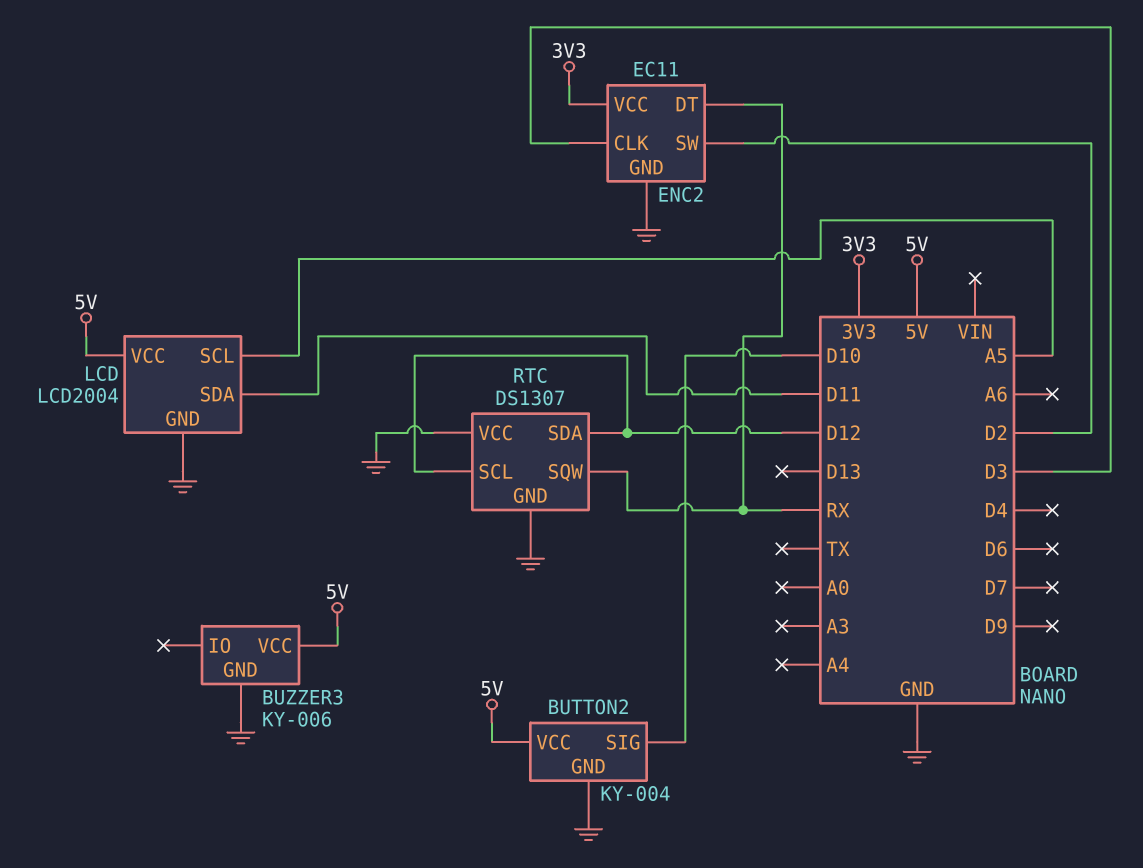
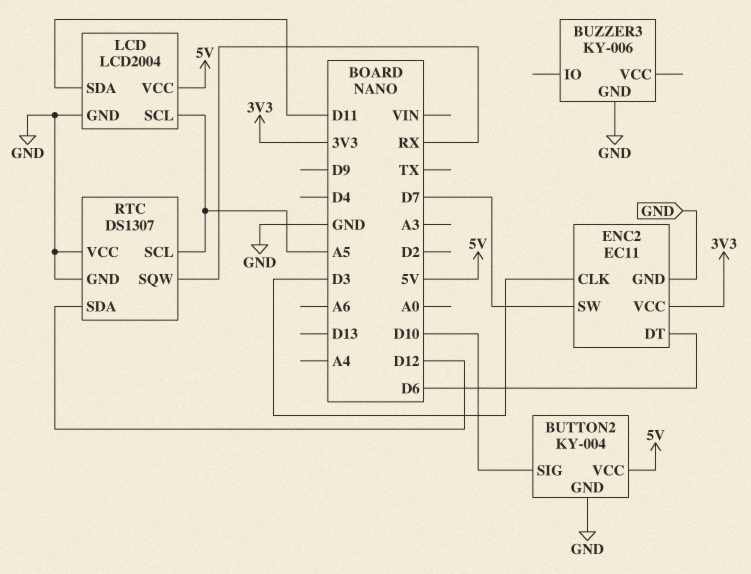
BUZZER3 pin VCC: 5V -> none
ENC2 pin DT: RX -> D6
ENC2 pin SW: D2 -> D7
RTC pin SCL: D12 -> A5

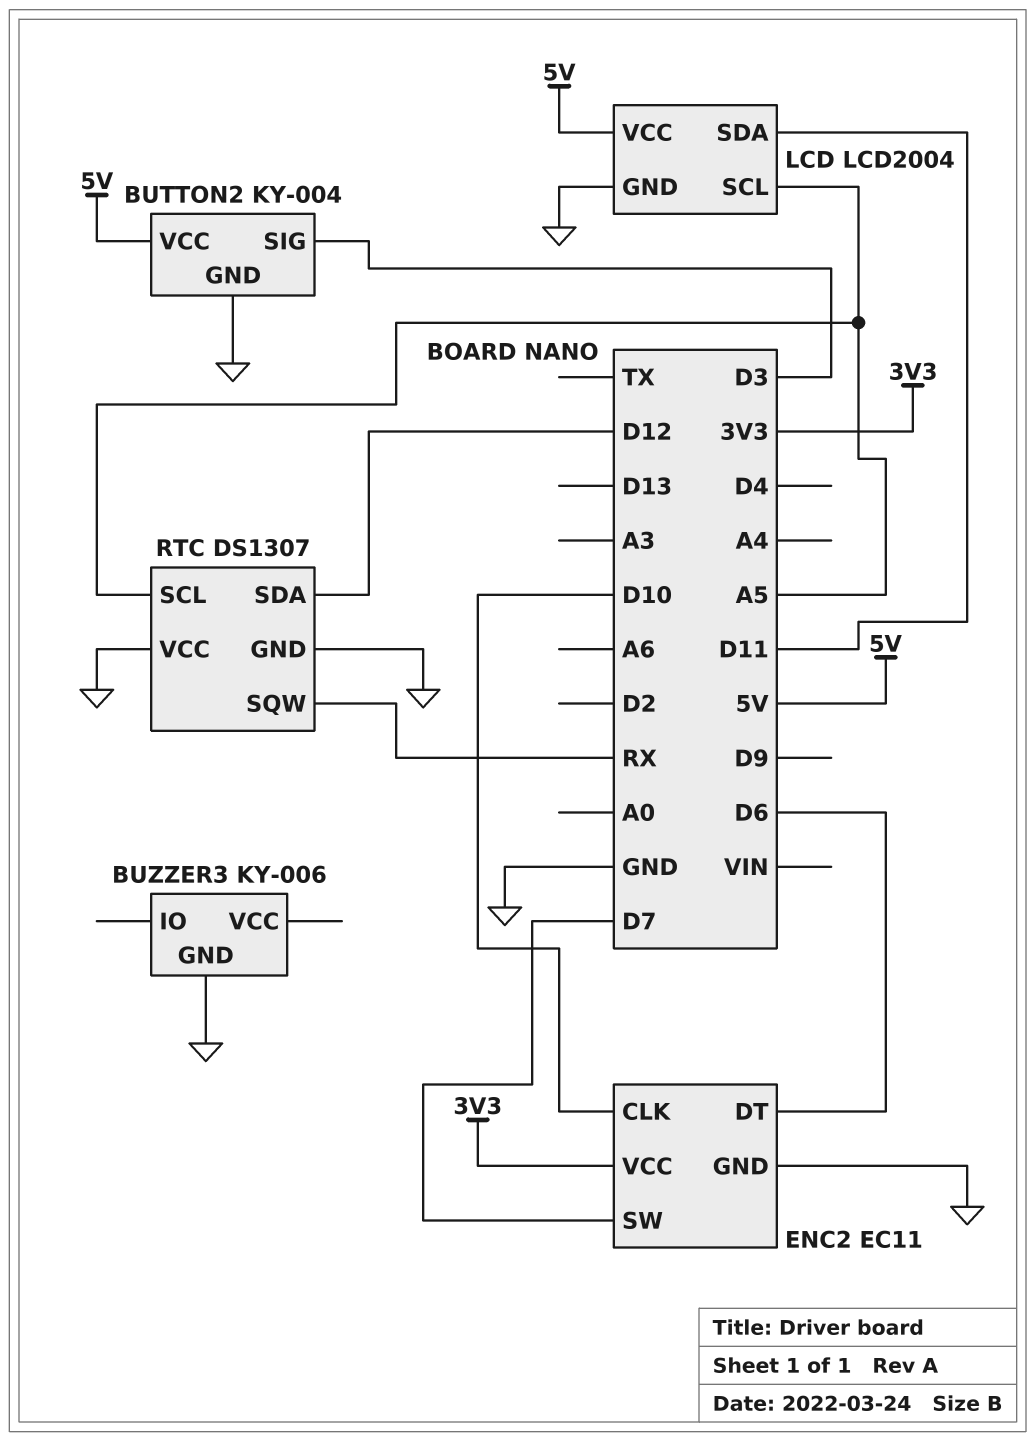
BUTTON2 pin SIG: D10 -> D3
ENC2 pin CLK: D3 -> D10

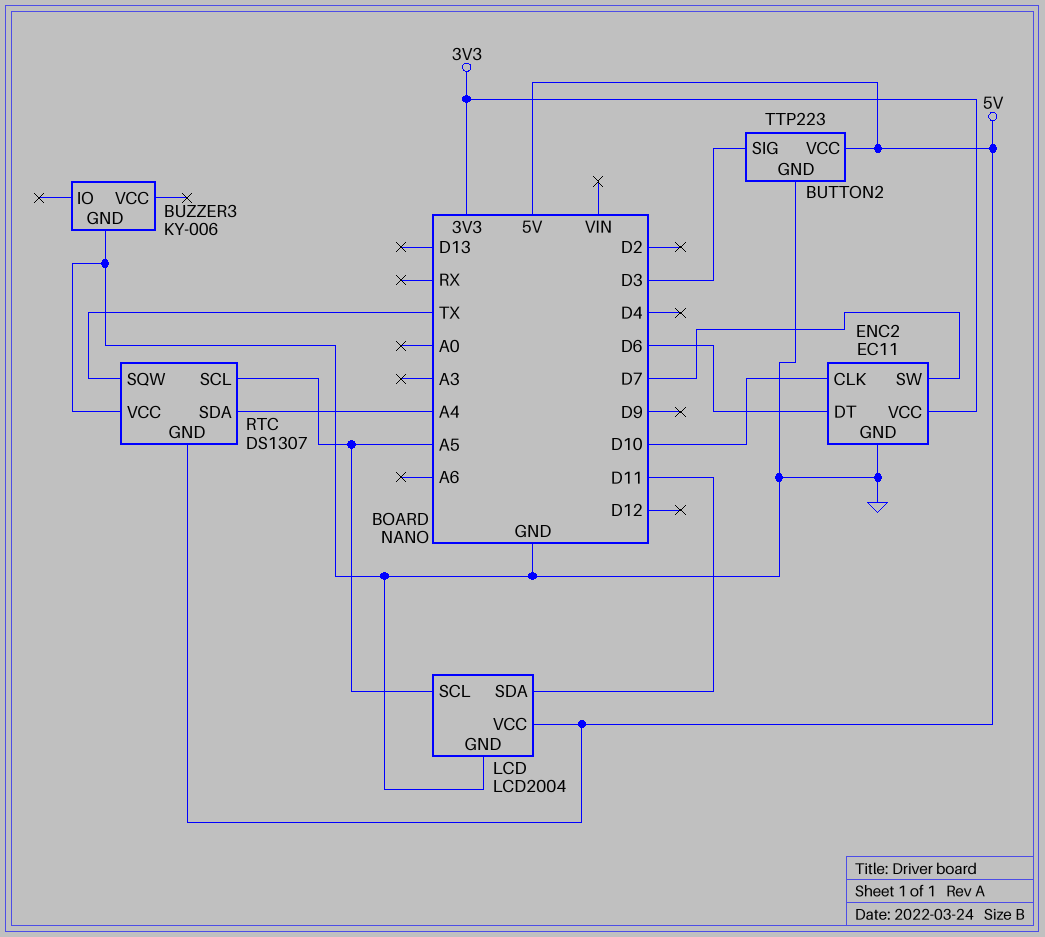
BUTTON2: KY-004 -> TTP223
RTC pin GND: GND -> 5V
RTC pin SDA: D12 -> A4
RTC pin SQW: RX -> TX

